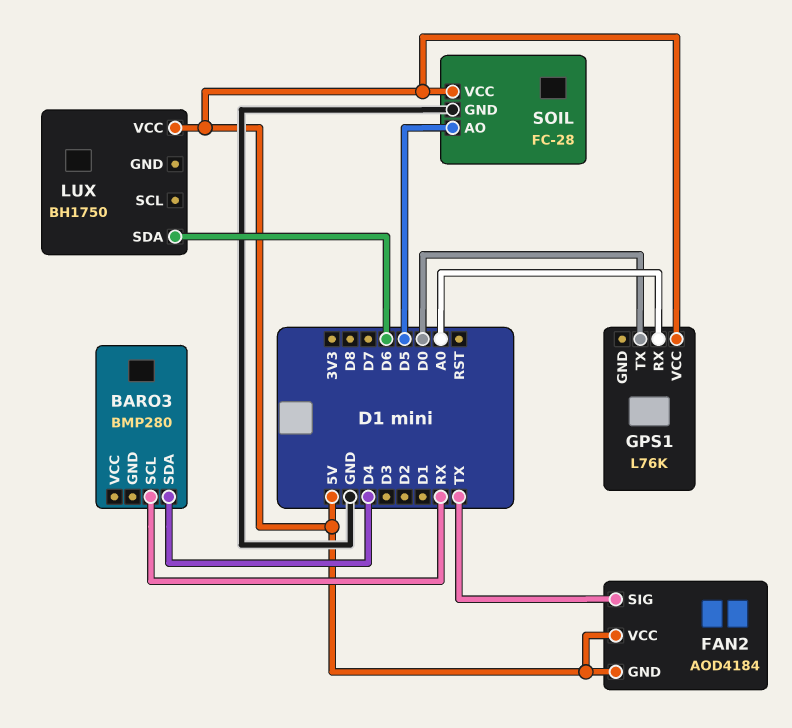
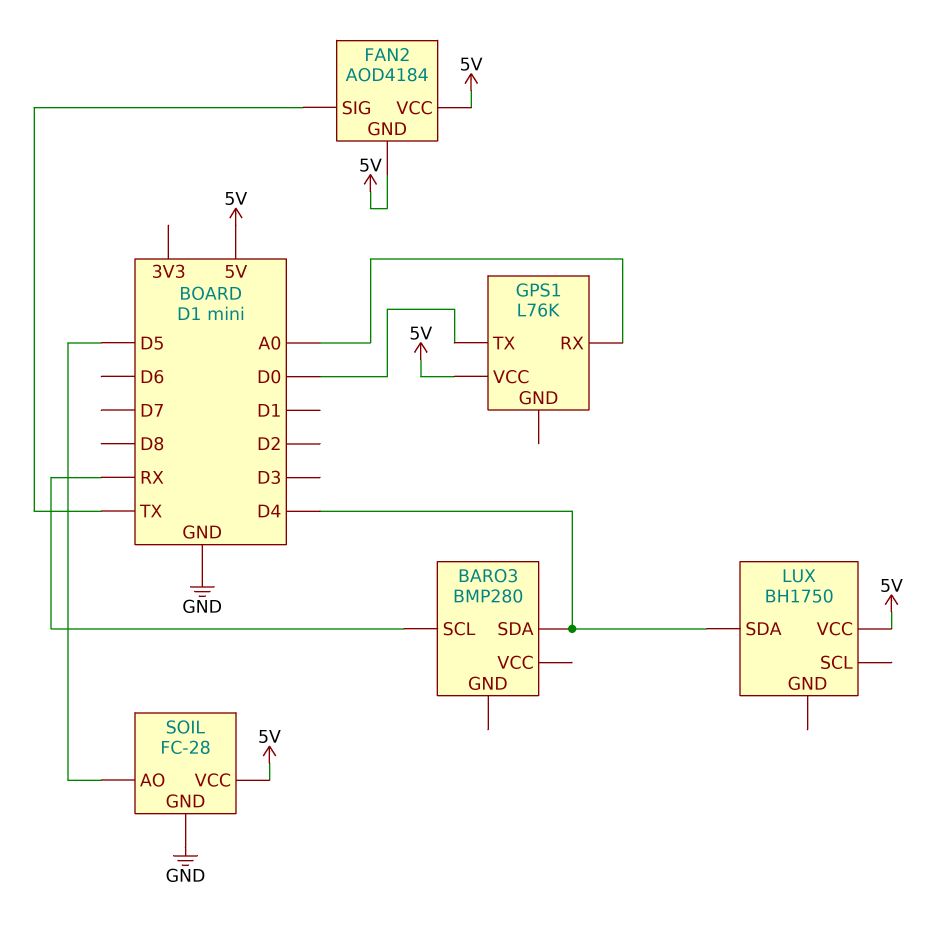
LUX pin SDA: D6 -> D4

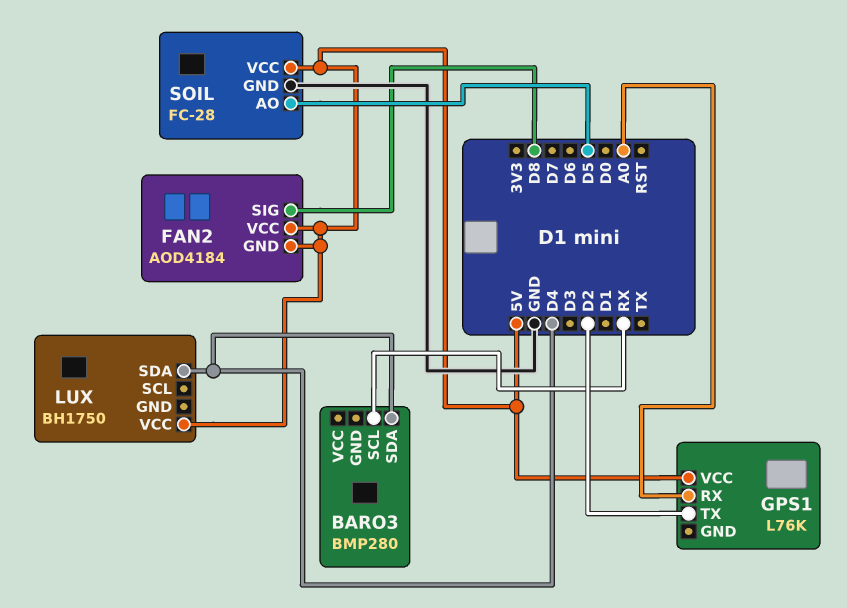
FAN2 pin SIG: TX -> D8
GPS1 pin TX: D0 -> D2

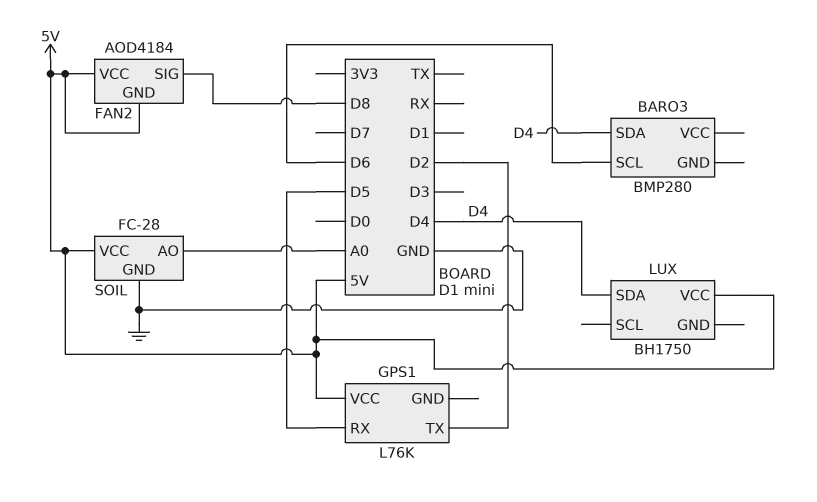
BARO3 pin SCL: RX -> D6
GPS1 pin RX: A0 -> D5
SOIL pin AO: D5 -> A0

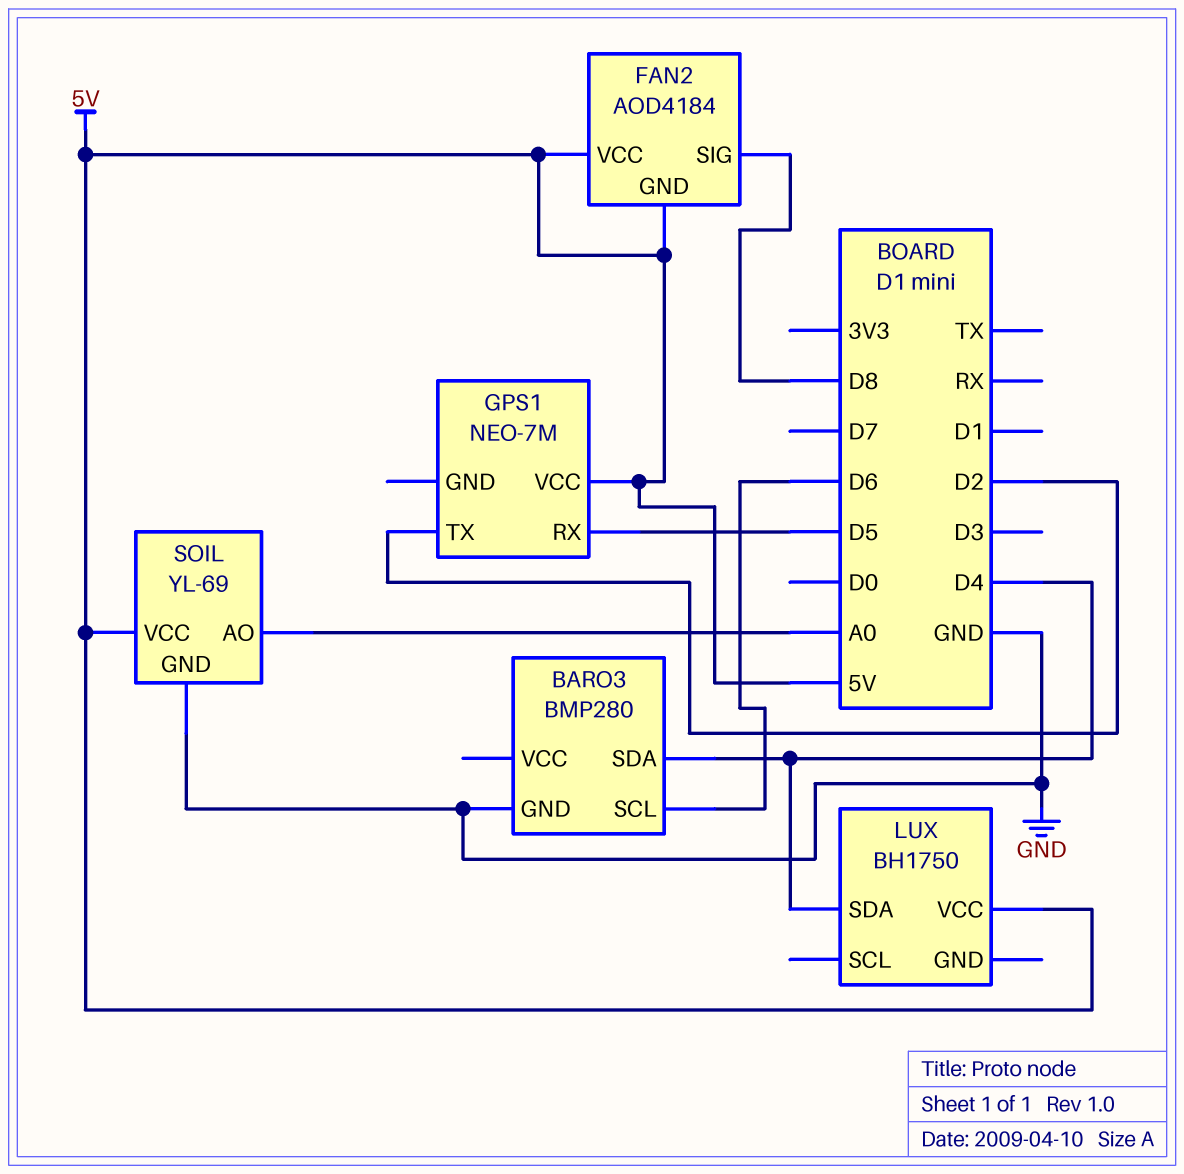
BARO3 pin GND: none -> GND
GPS1: L76K -> NEO-7M
SOIL: FC-28 -> YL-69

